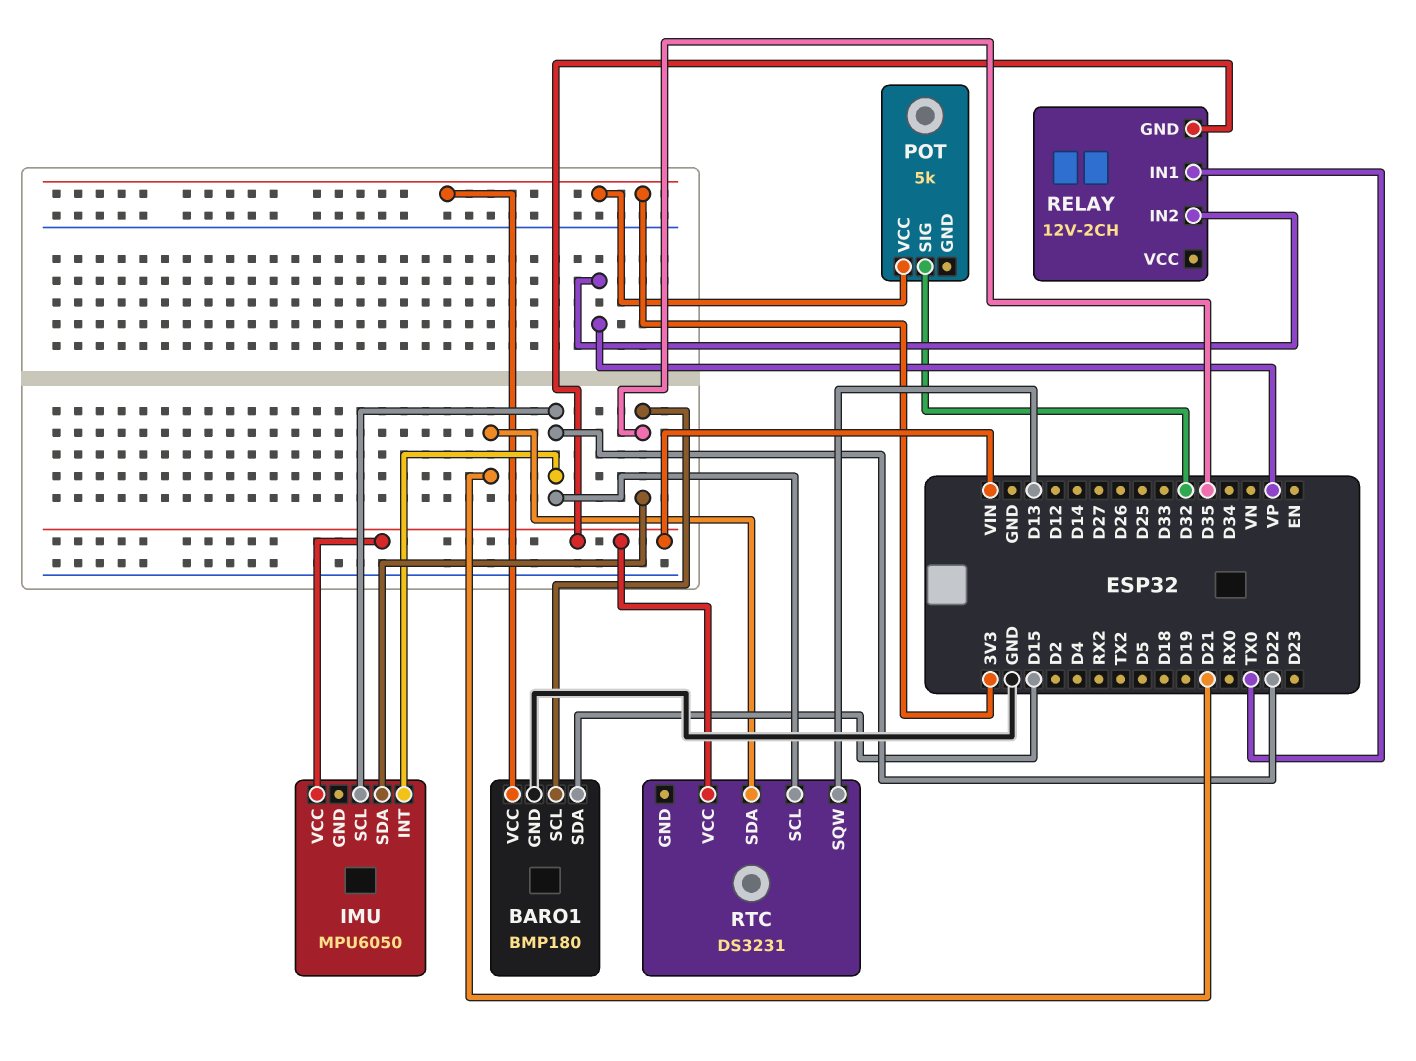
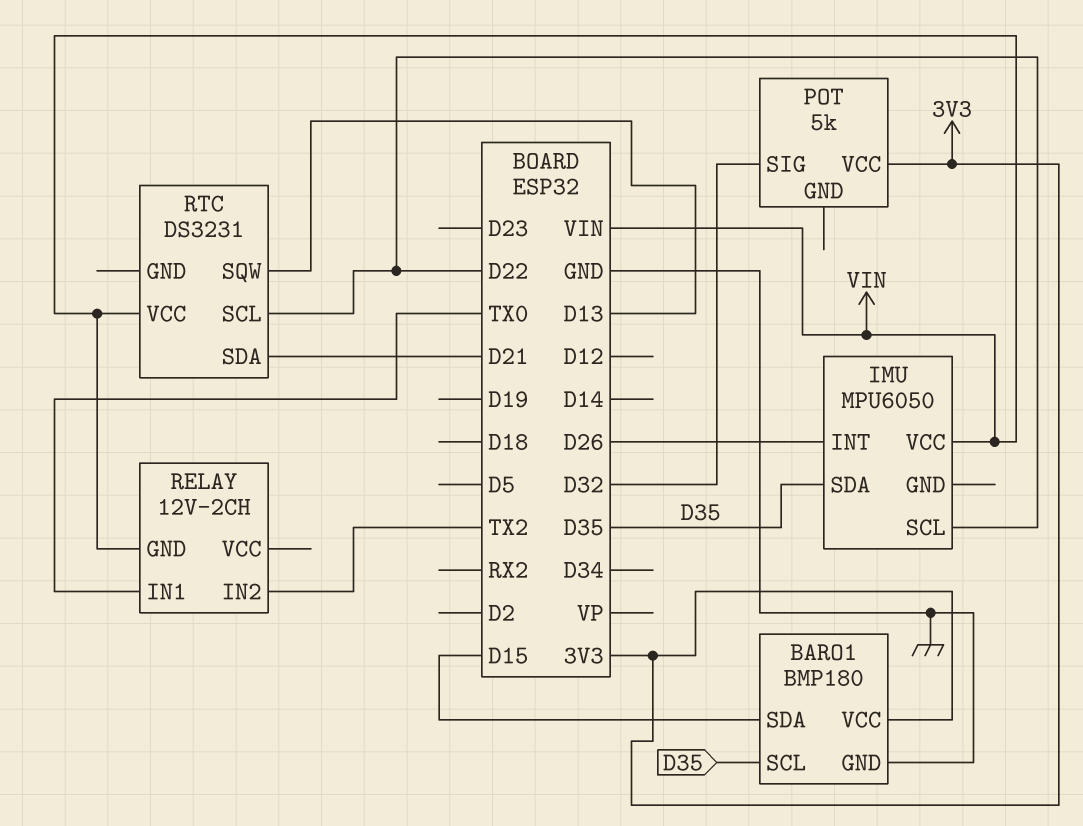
IMU pin INT: D22 -> D26
RELAY pin IN2: VP -> TX2

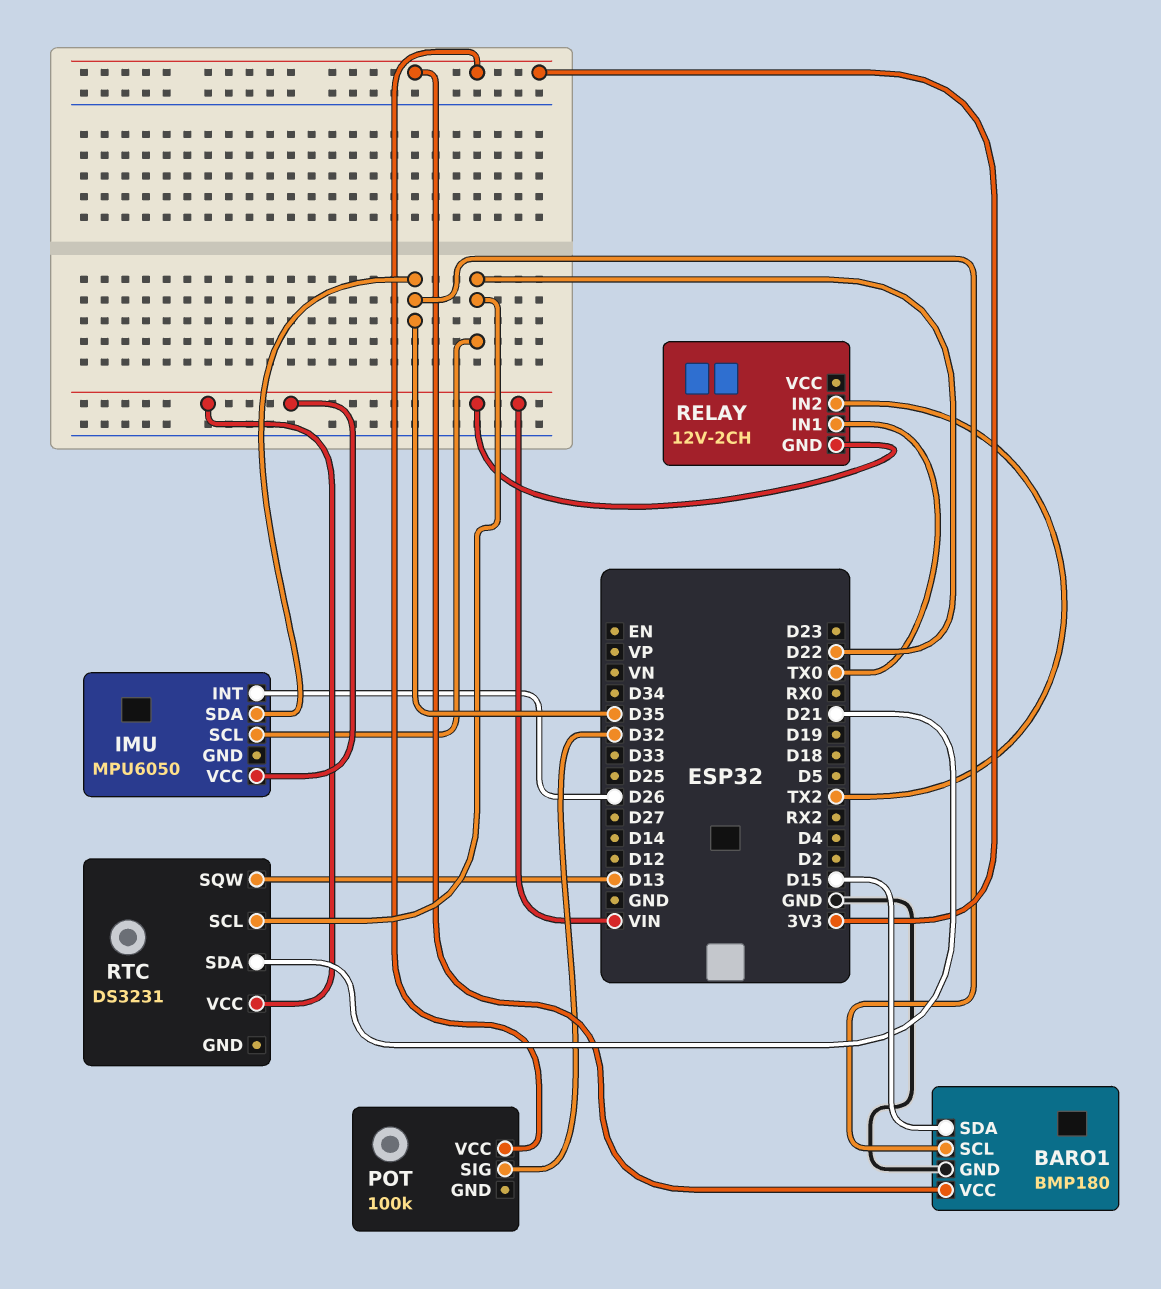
POT: 5k -> 100k

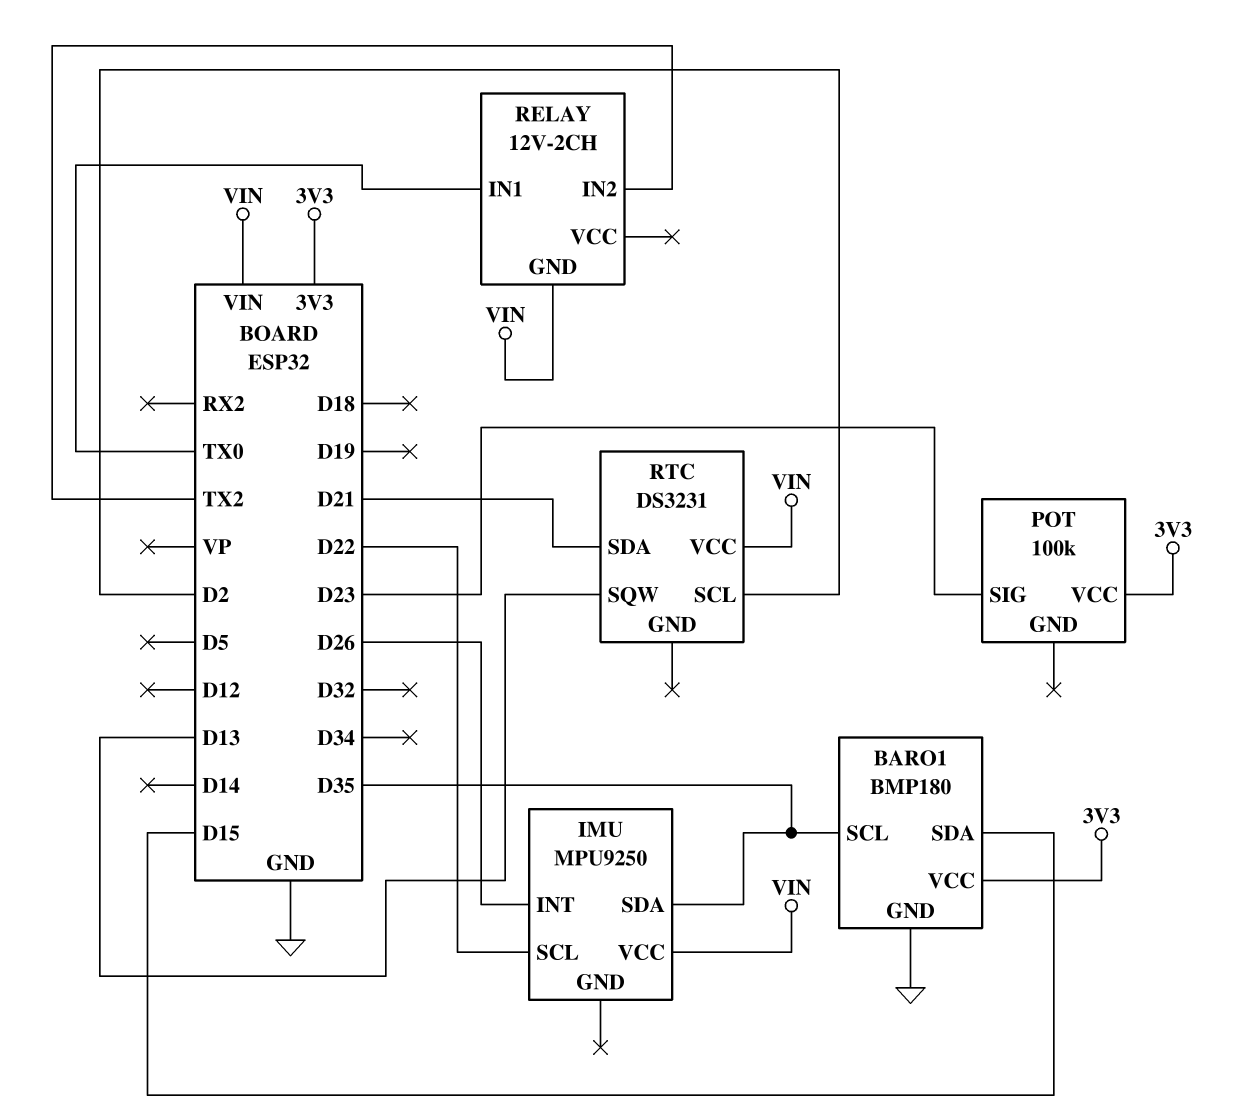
IMU: MPU6050 -> MPU9250
POT pin SIG: D32 -> D23
RTC pin SCL: D22 -> D2

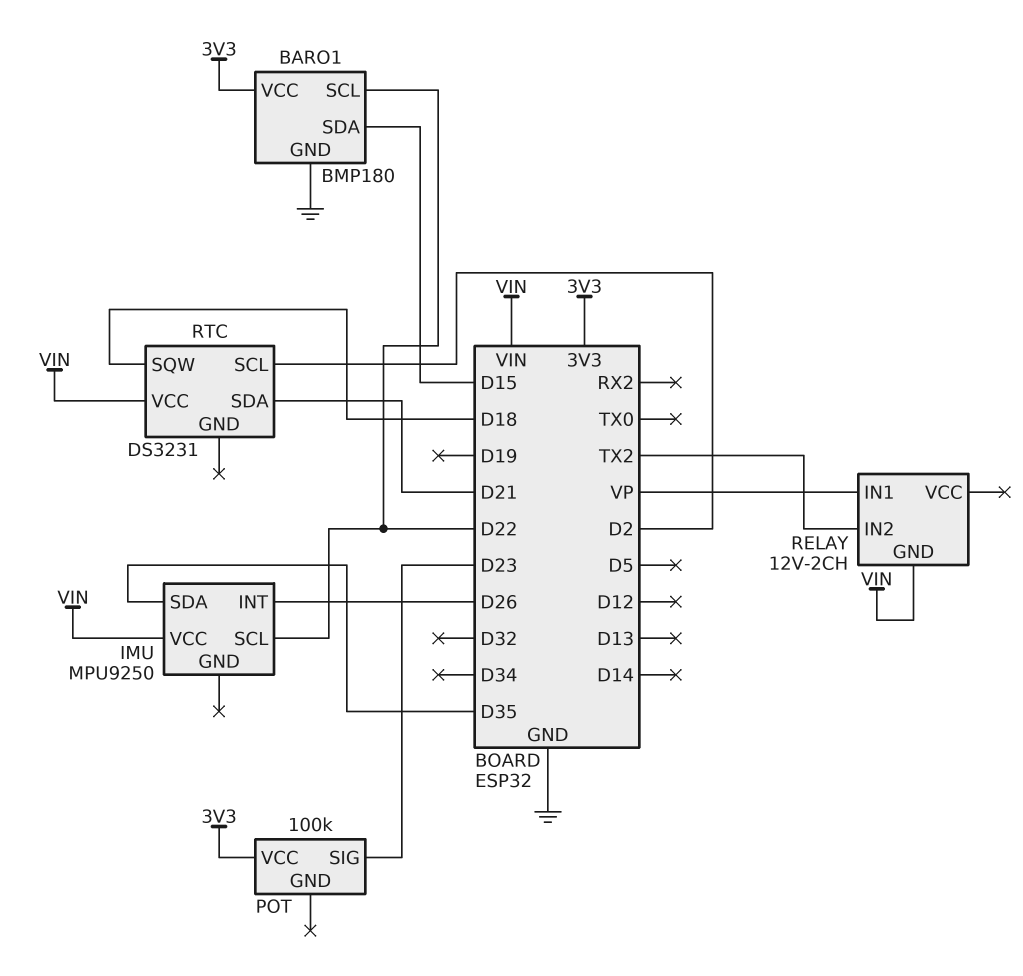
BARO1 pin SCL: D35 -> D22
RELAY pin IN1: TX0 -> VP
RTC pin SQW: D13 -> D18

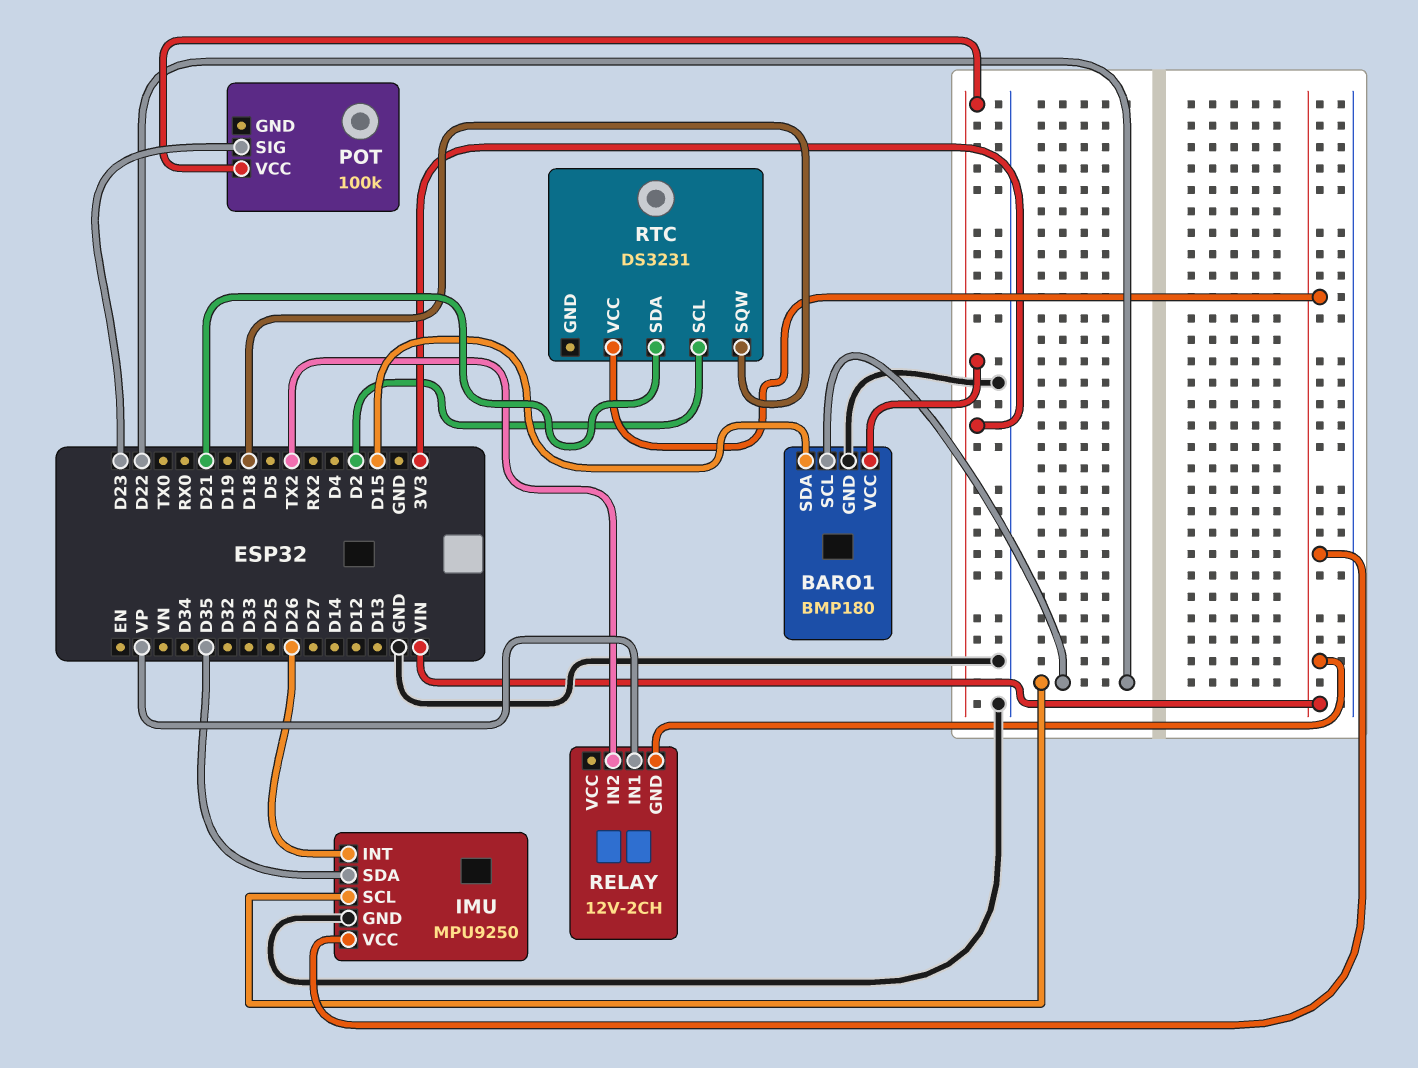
IMU pin GND: none -> GND

